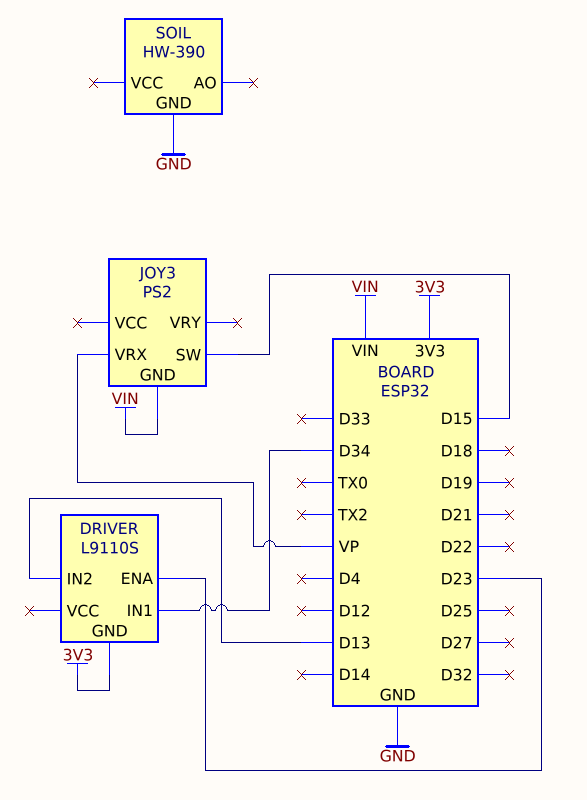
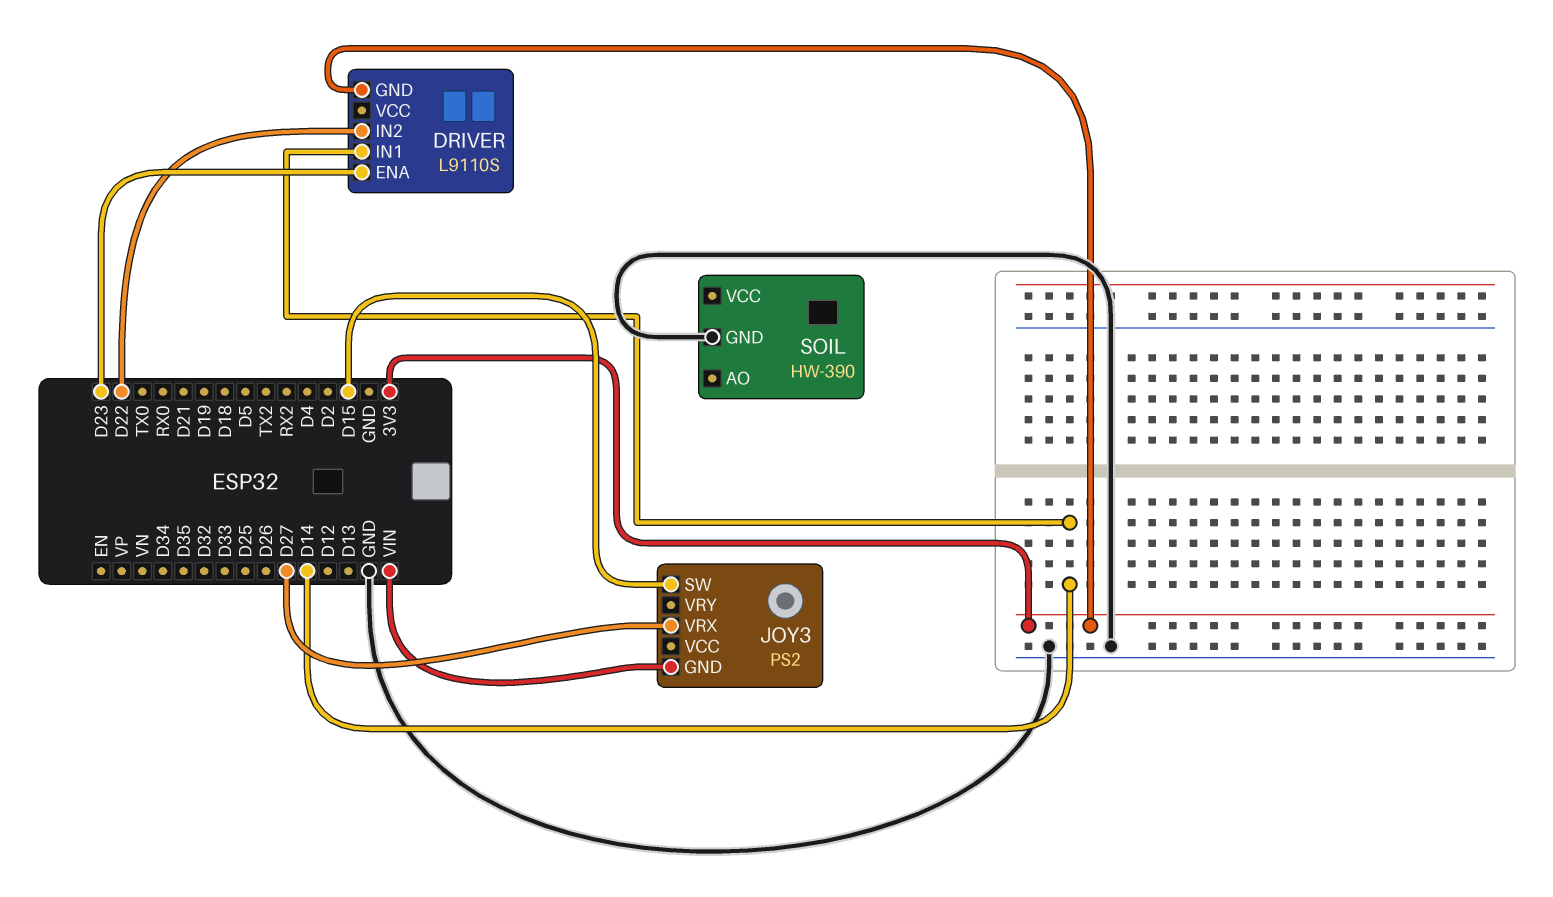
DRIVER pin IN1: D34 -> D14
DRIVER pin IN2: D13 -> D22
JOY3 pin VRX: VP -> D27

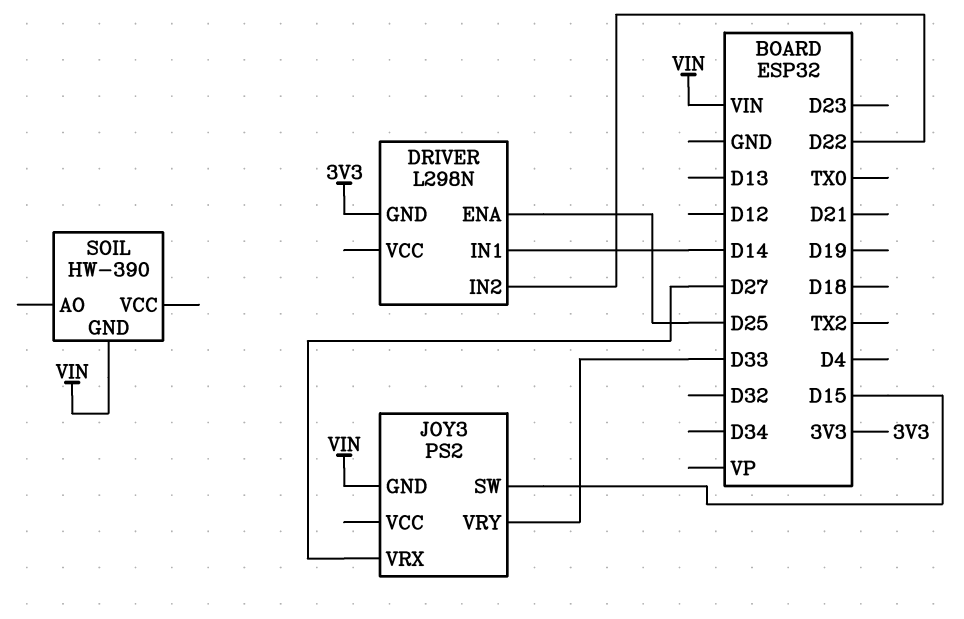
DRIVER: L9110S -> L298N
DRIVER pin ENA: D23 -> D25
JOY3 pin VRY: none -> D33
SOIL pin GND: GND -> VIN

